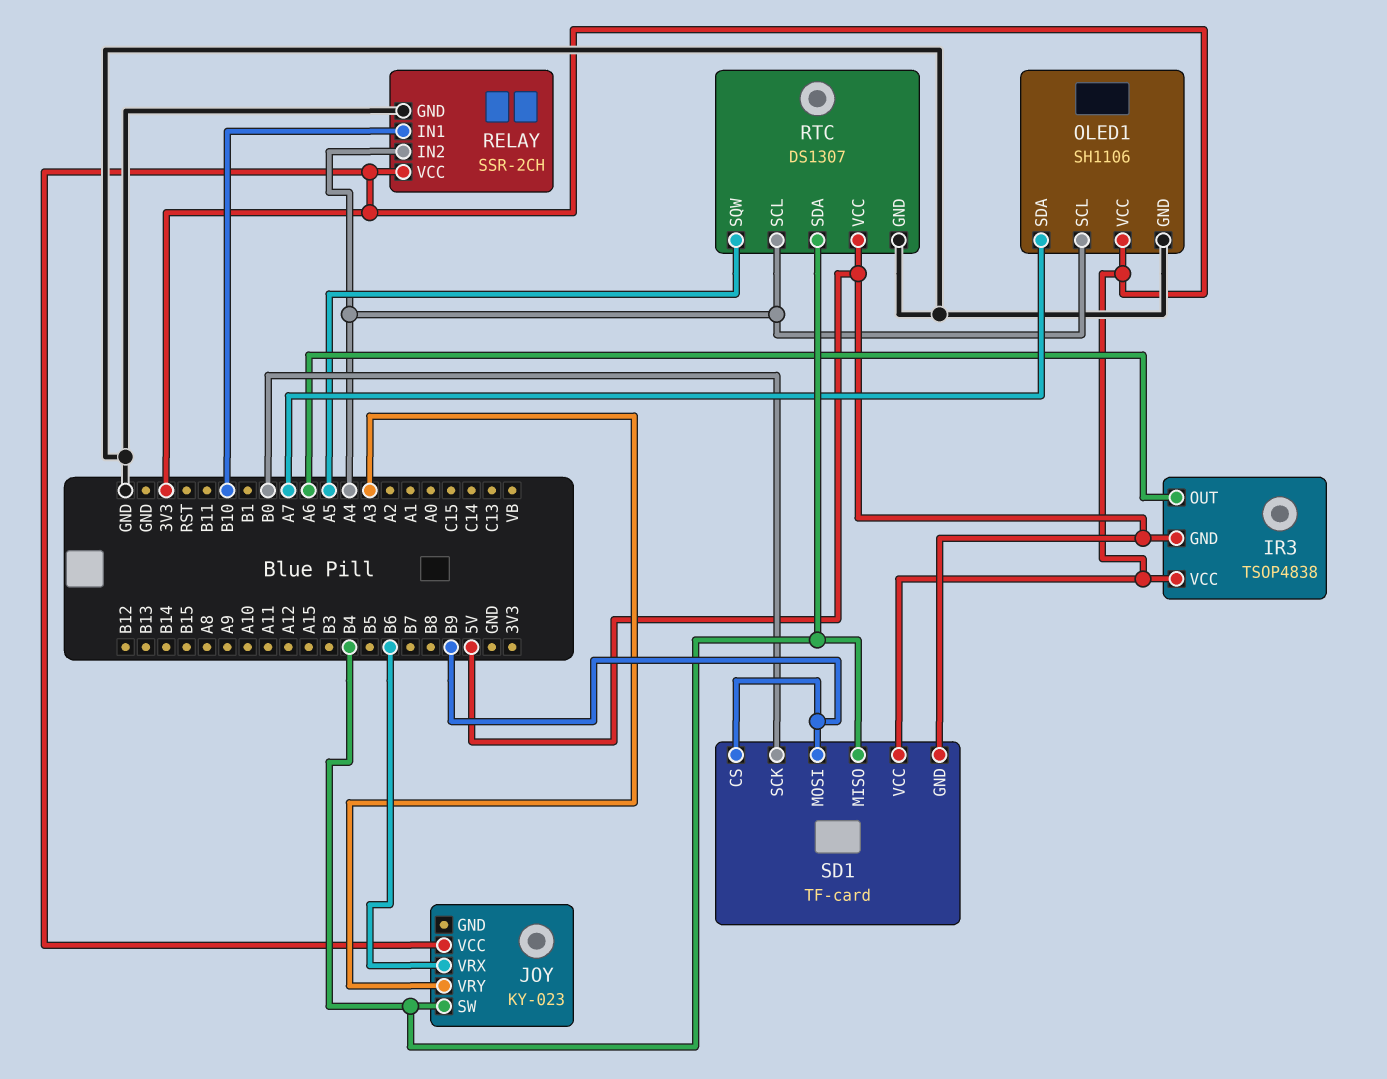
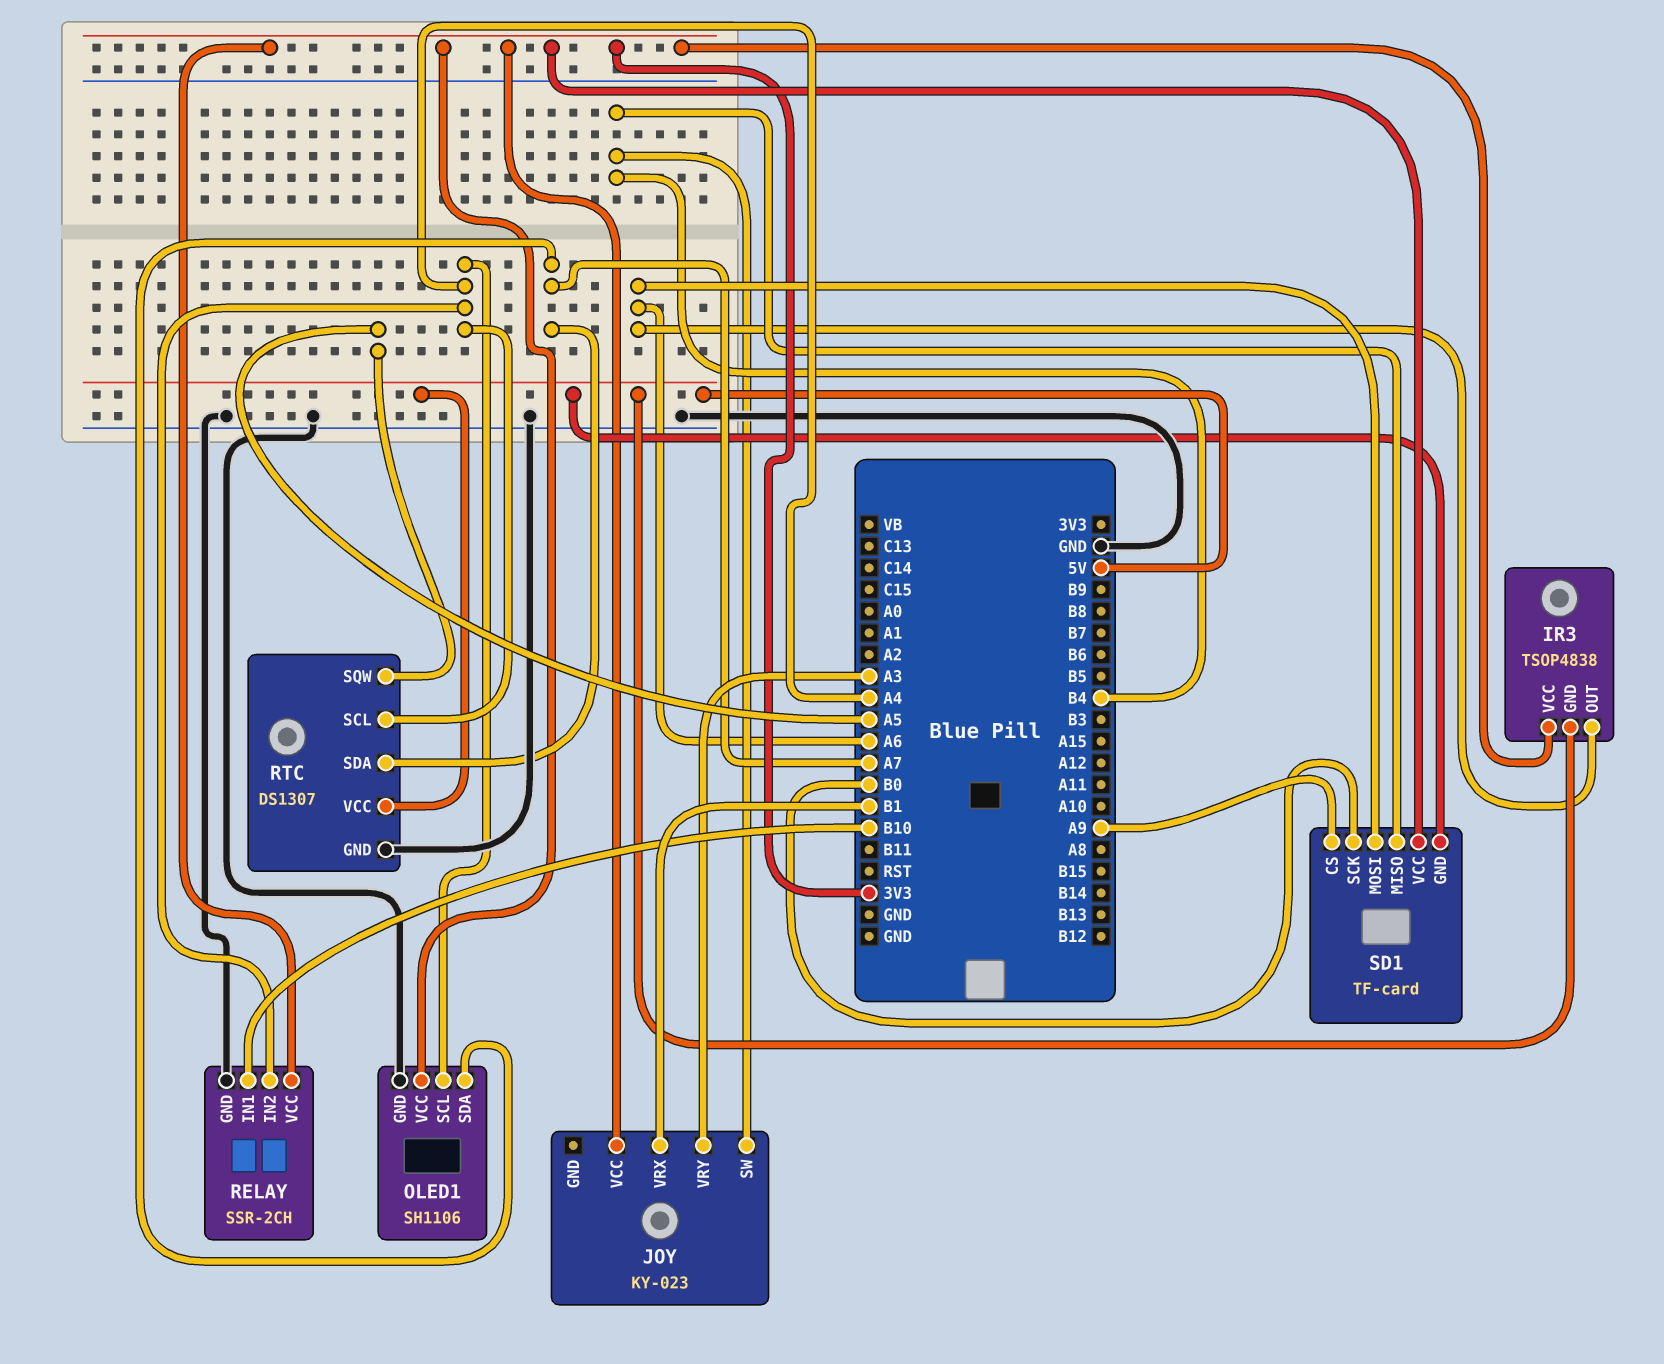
JOY pin VRX: B6 -> B1
RTC pin SDA: B4 -> A7
SD1 pin CS: B9 -> A9
SD1 pin MOSI: B9 -> A6

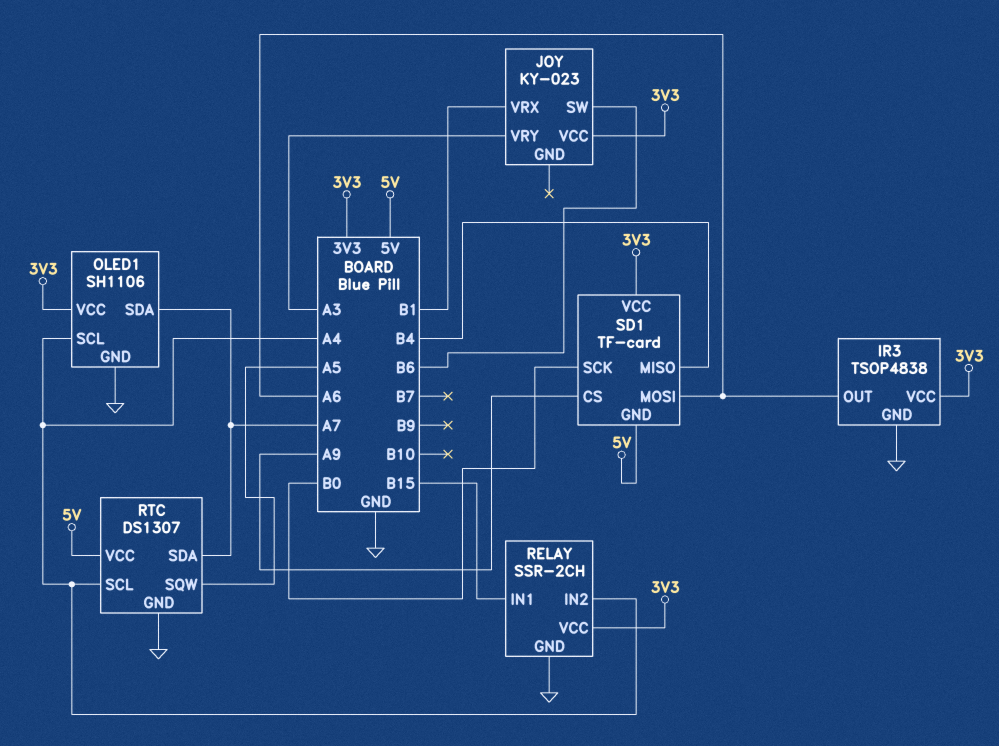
IR3 pin GND: 5V -> GND
JOY pin SW: B4 -> B6
RELAY pin IN1: B10 -> B15

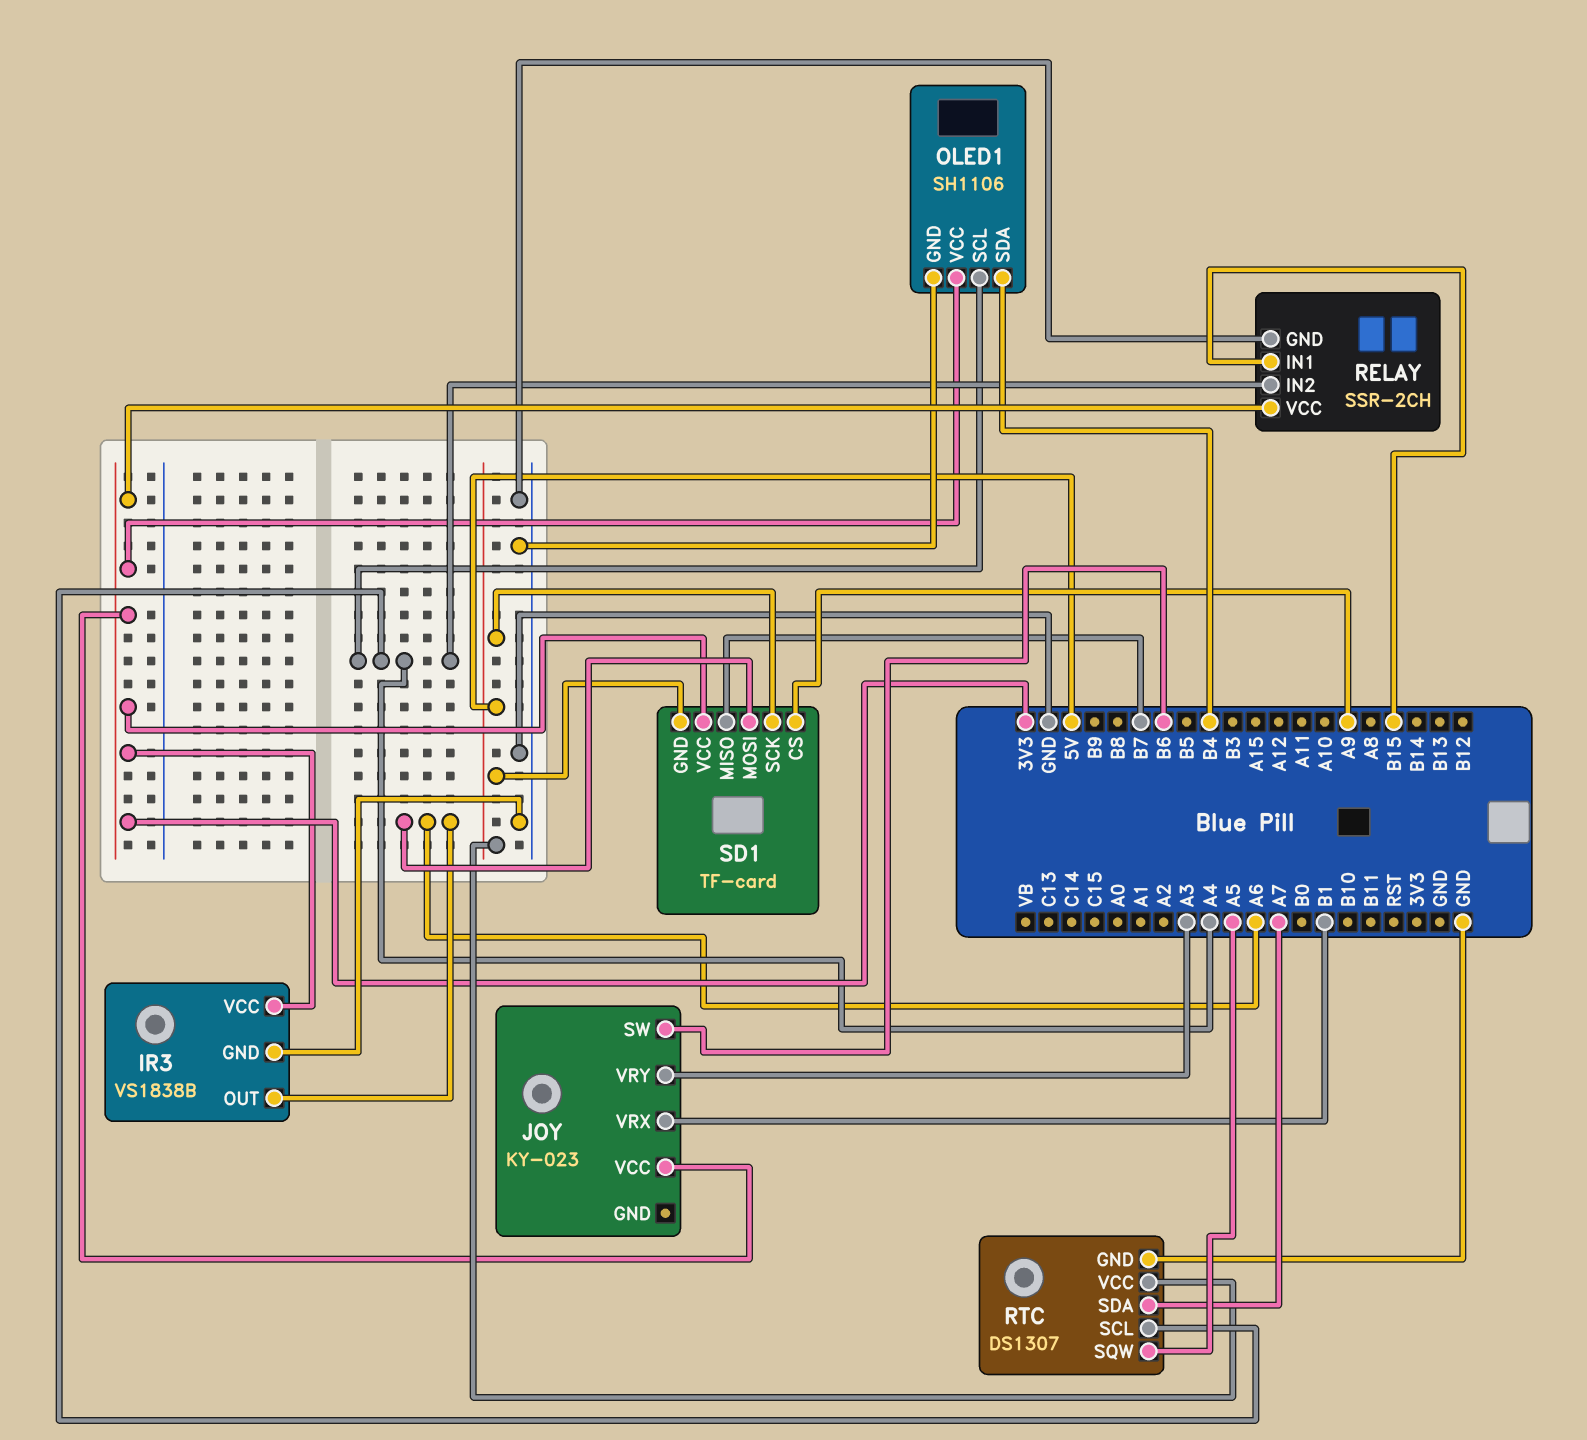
IR3: TSOP4838 -> VS1838B
OLED1 pin SDA: A7 -> B4
SD1 pin MISO: B4 -> B7
SD1 pin SCK: B0 -> 5V

